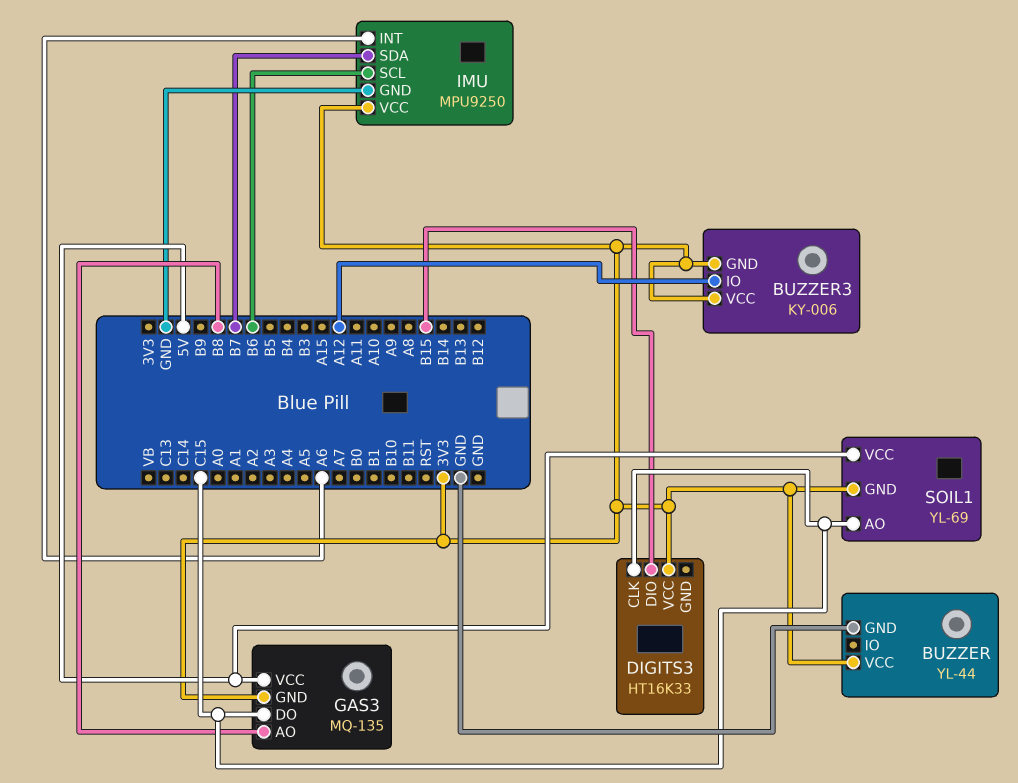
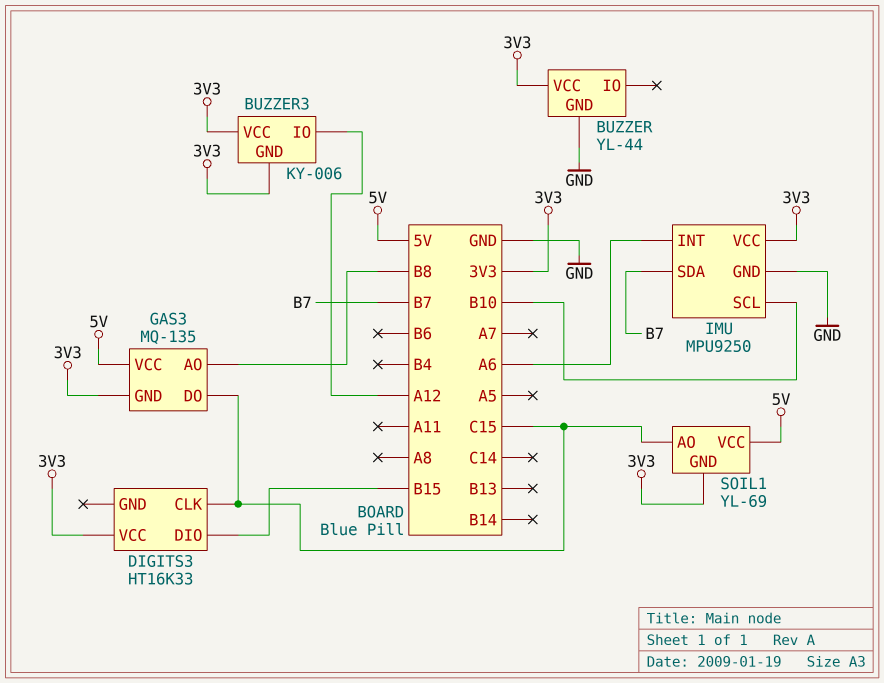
IMU pin SCL: B6 -> B10

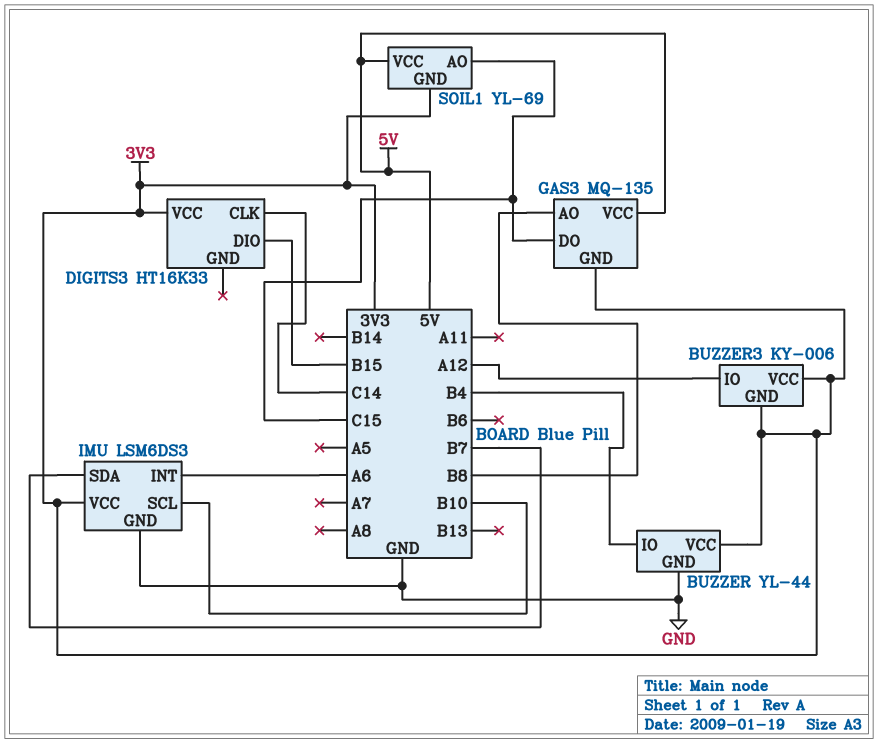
BUZZER pin IO: none -> B4
DIGITS3 pin CLK: C15 -> C14
IMU: MPU9250 -> LSM6DS3

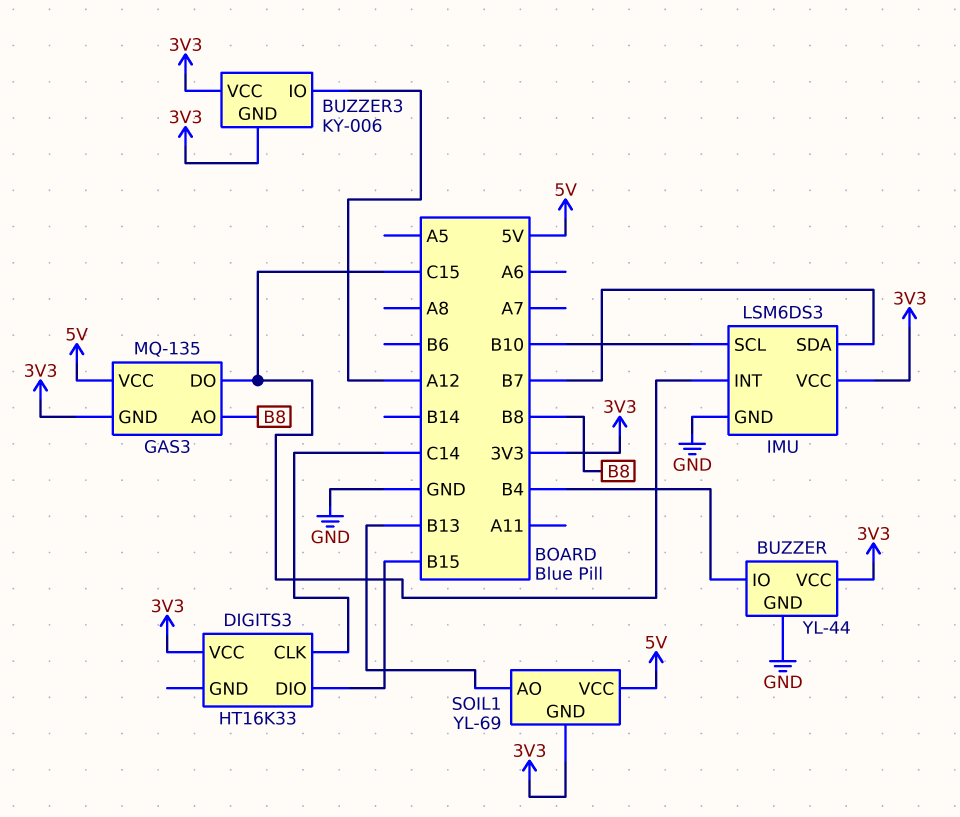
IMU pin INT: A6 -> C15
SOIL1 pin AO: C15 -> B13

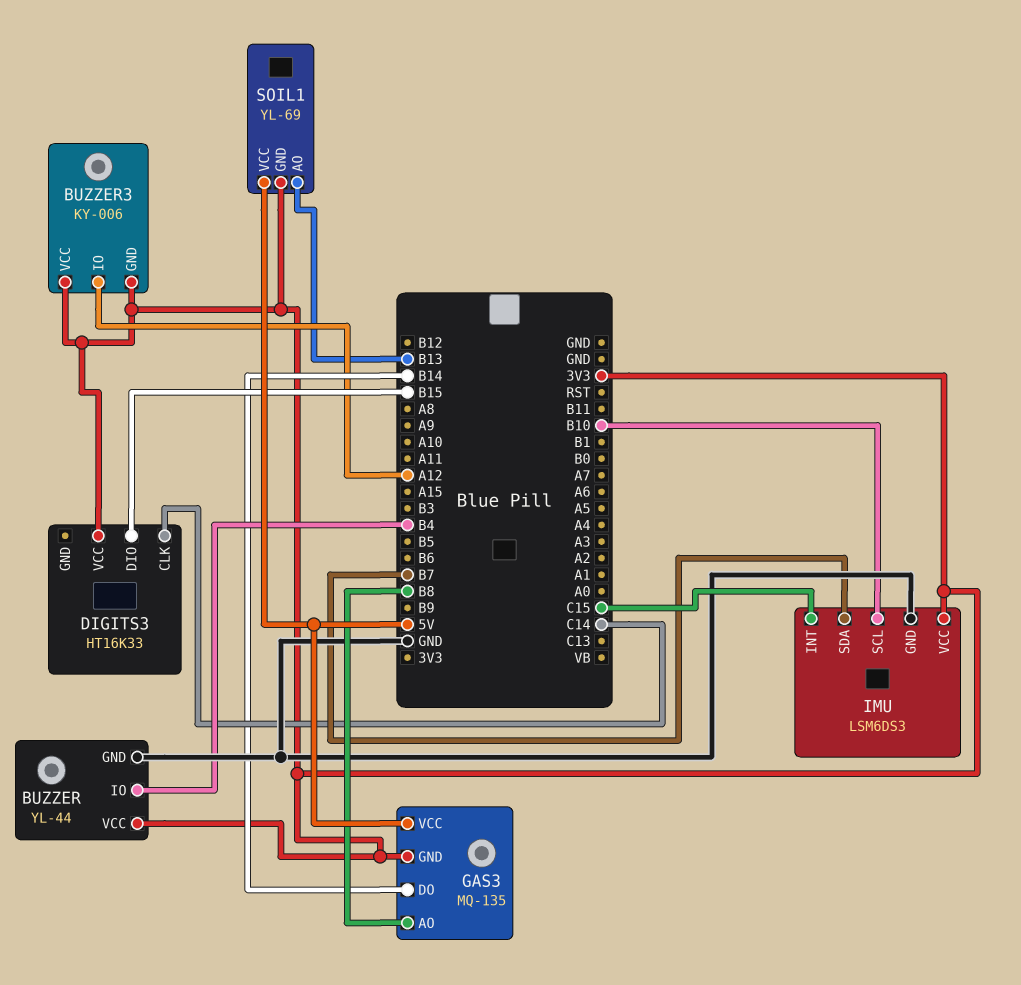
GAS3 pin DO: C15 -> B14

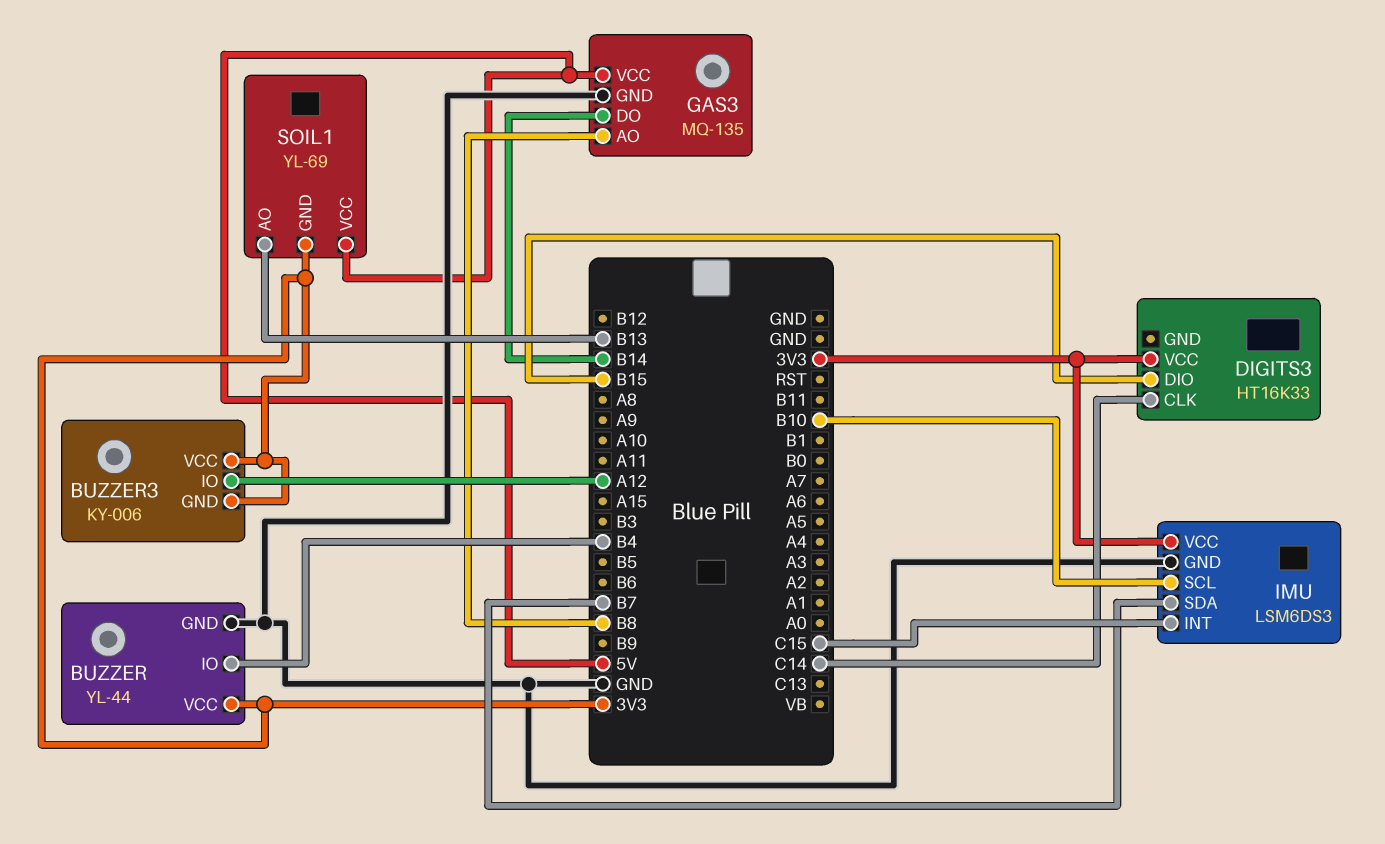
GAS3 pin GND: 3V3 -> GND

